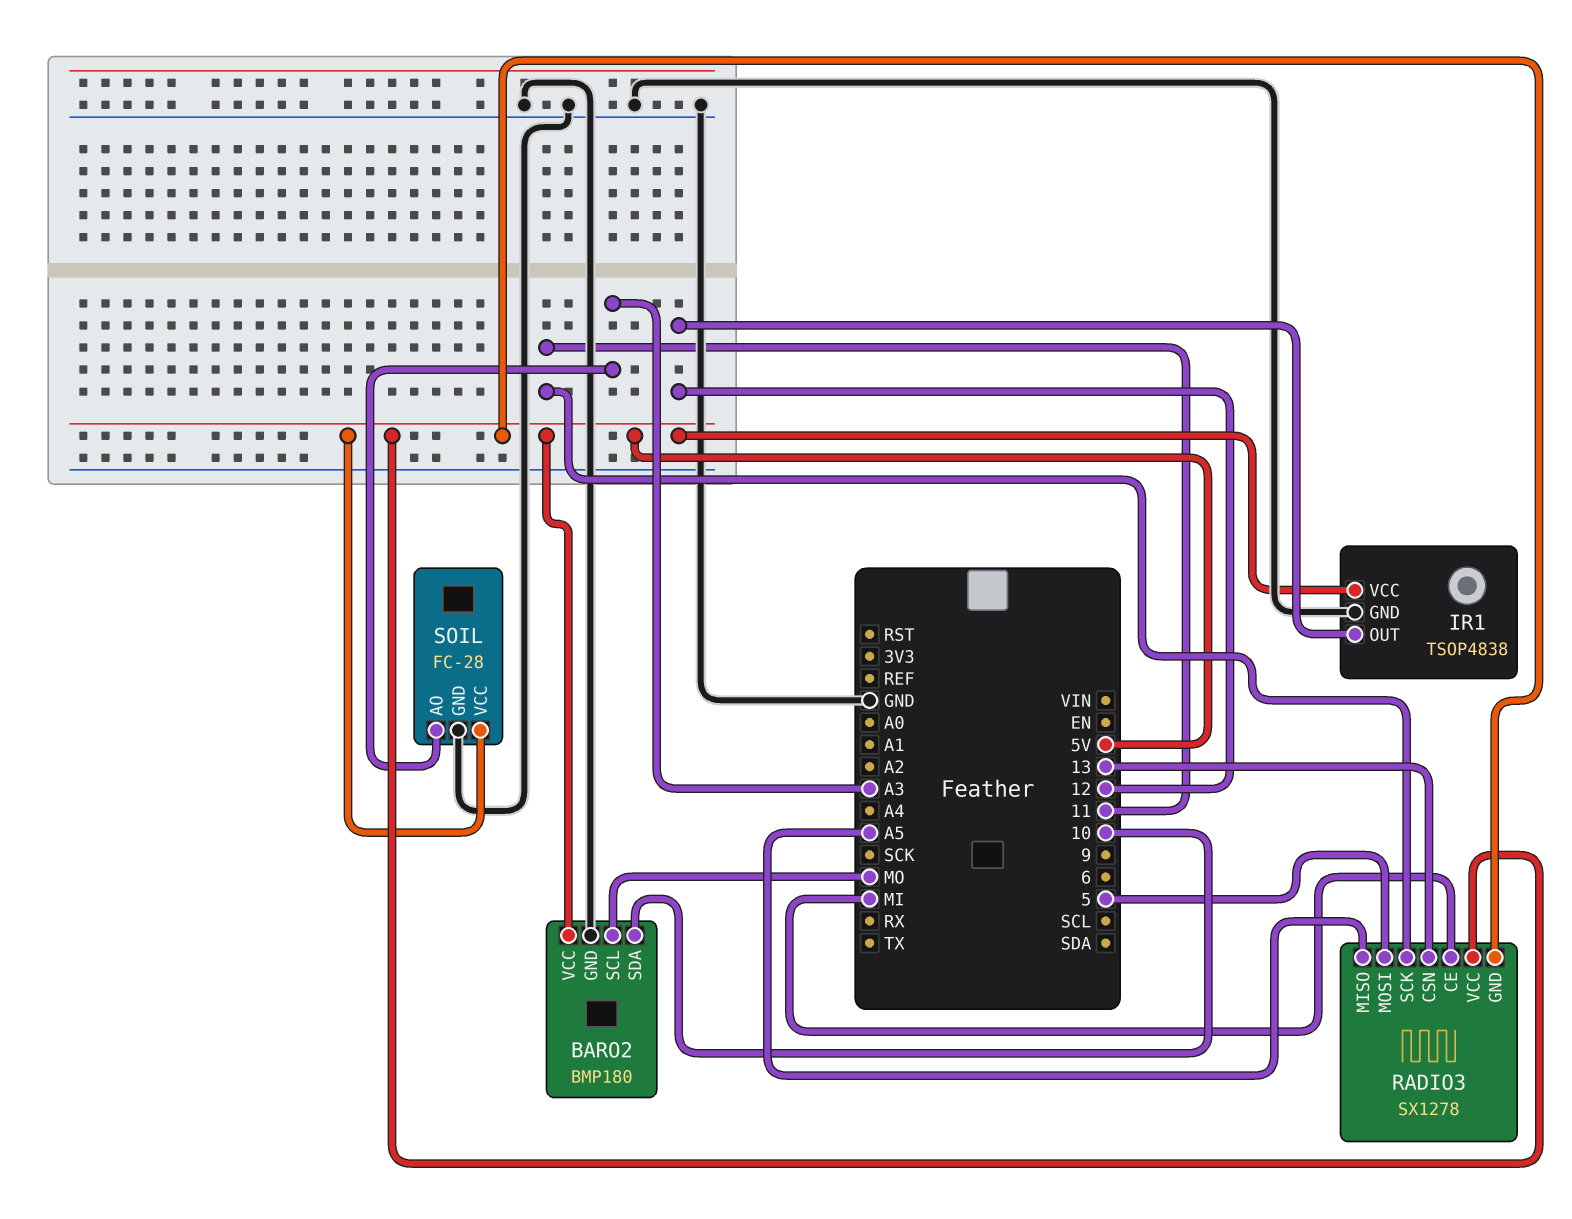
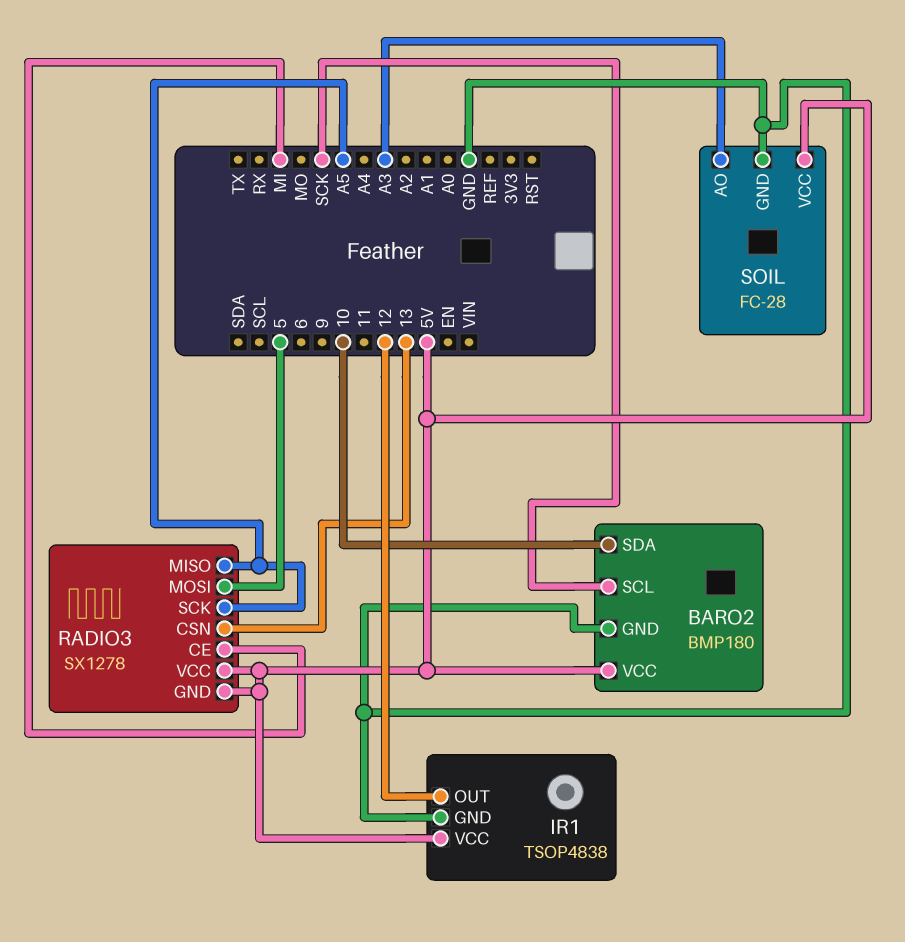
BARO2 pin SCL: MO -> SCK
RADIO3 pin SCK: 11 -> A5

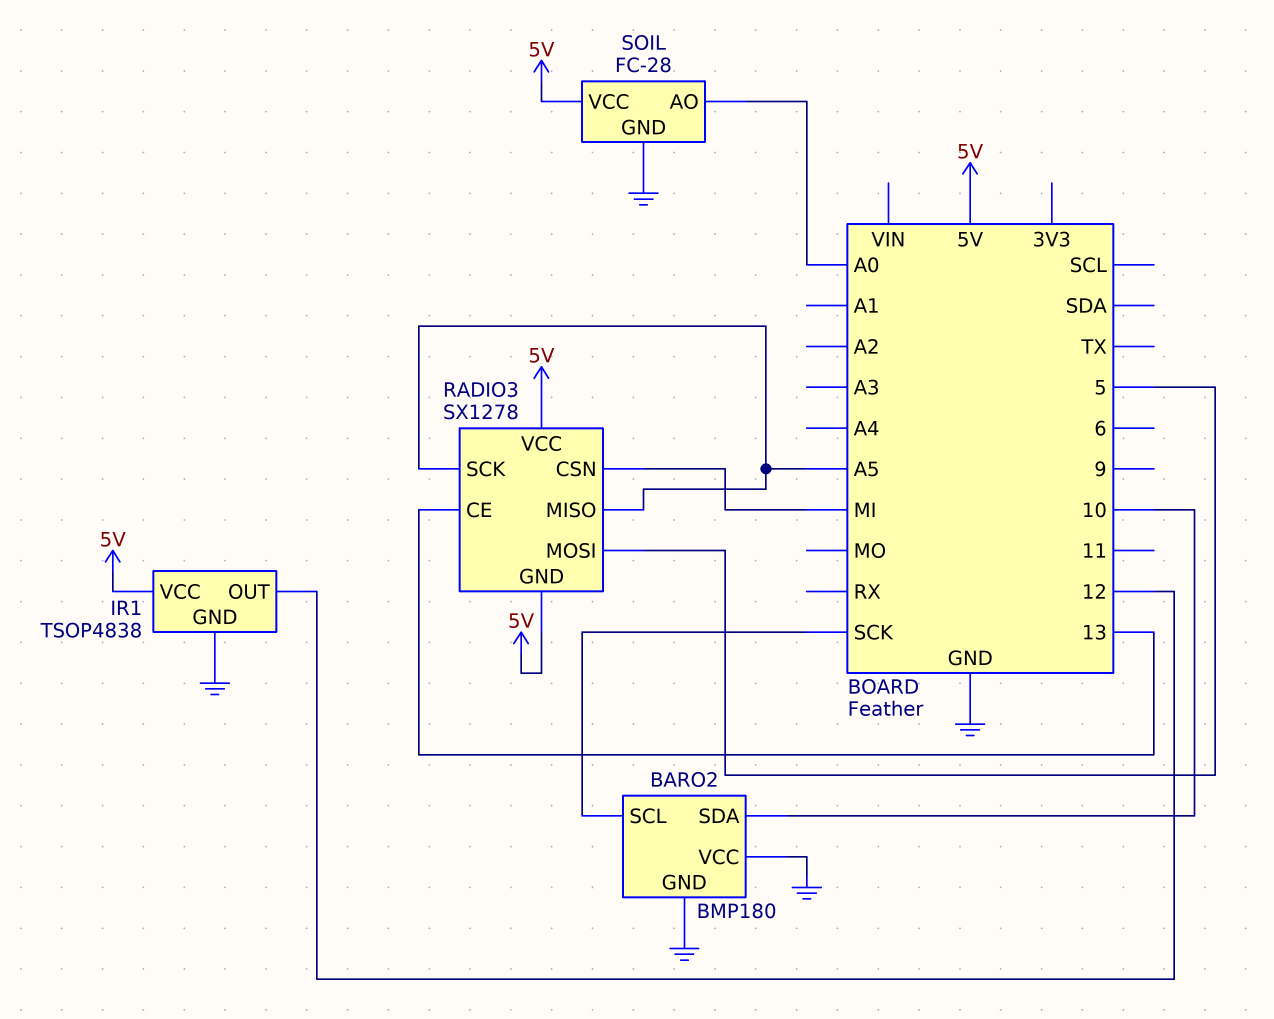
BARO2 pin VCC: 5V -> GND
RADIO3 pin CE: MI -> 13
RADIO3 pin CSN: 13 -> MI
SOIL pin AO: A3 -> A0

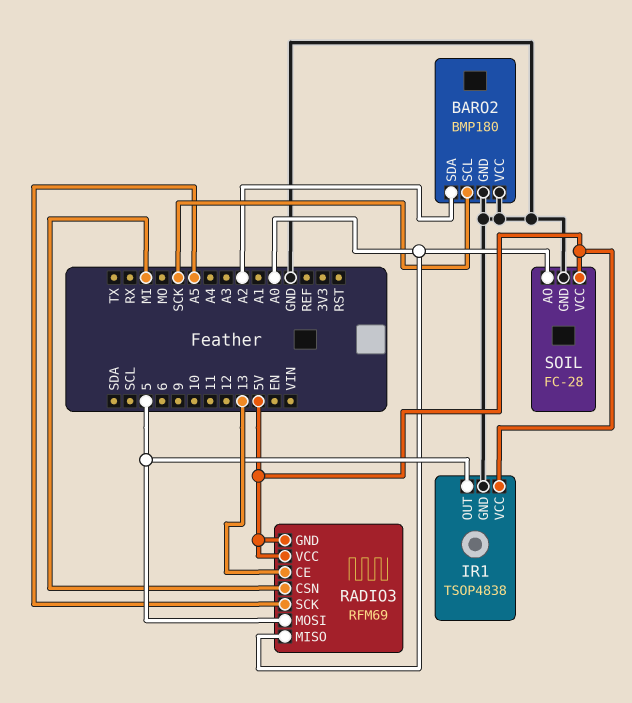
BARO2 pin SDA: 10 -> A2
IR1 pin OUT: 12 -> 5
RADIO3: SX1278 -> RFM69
RADIO3 pin MISO: A5 -> A0

